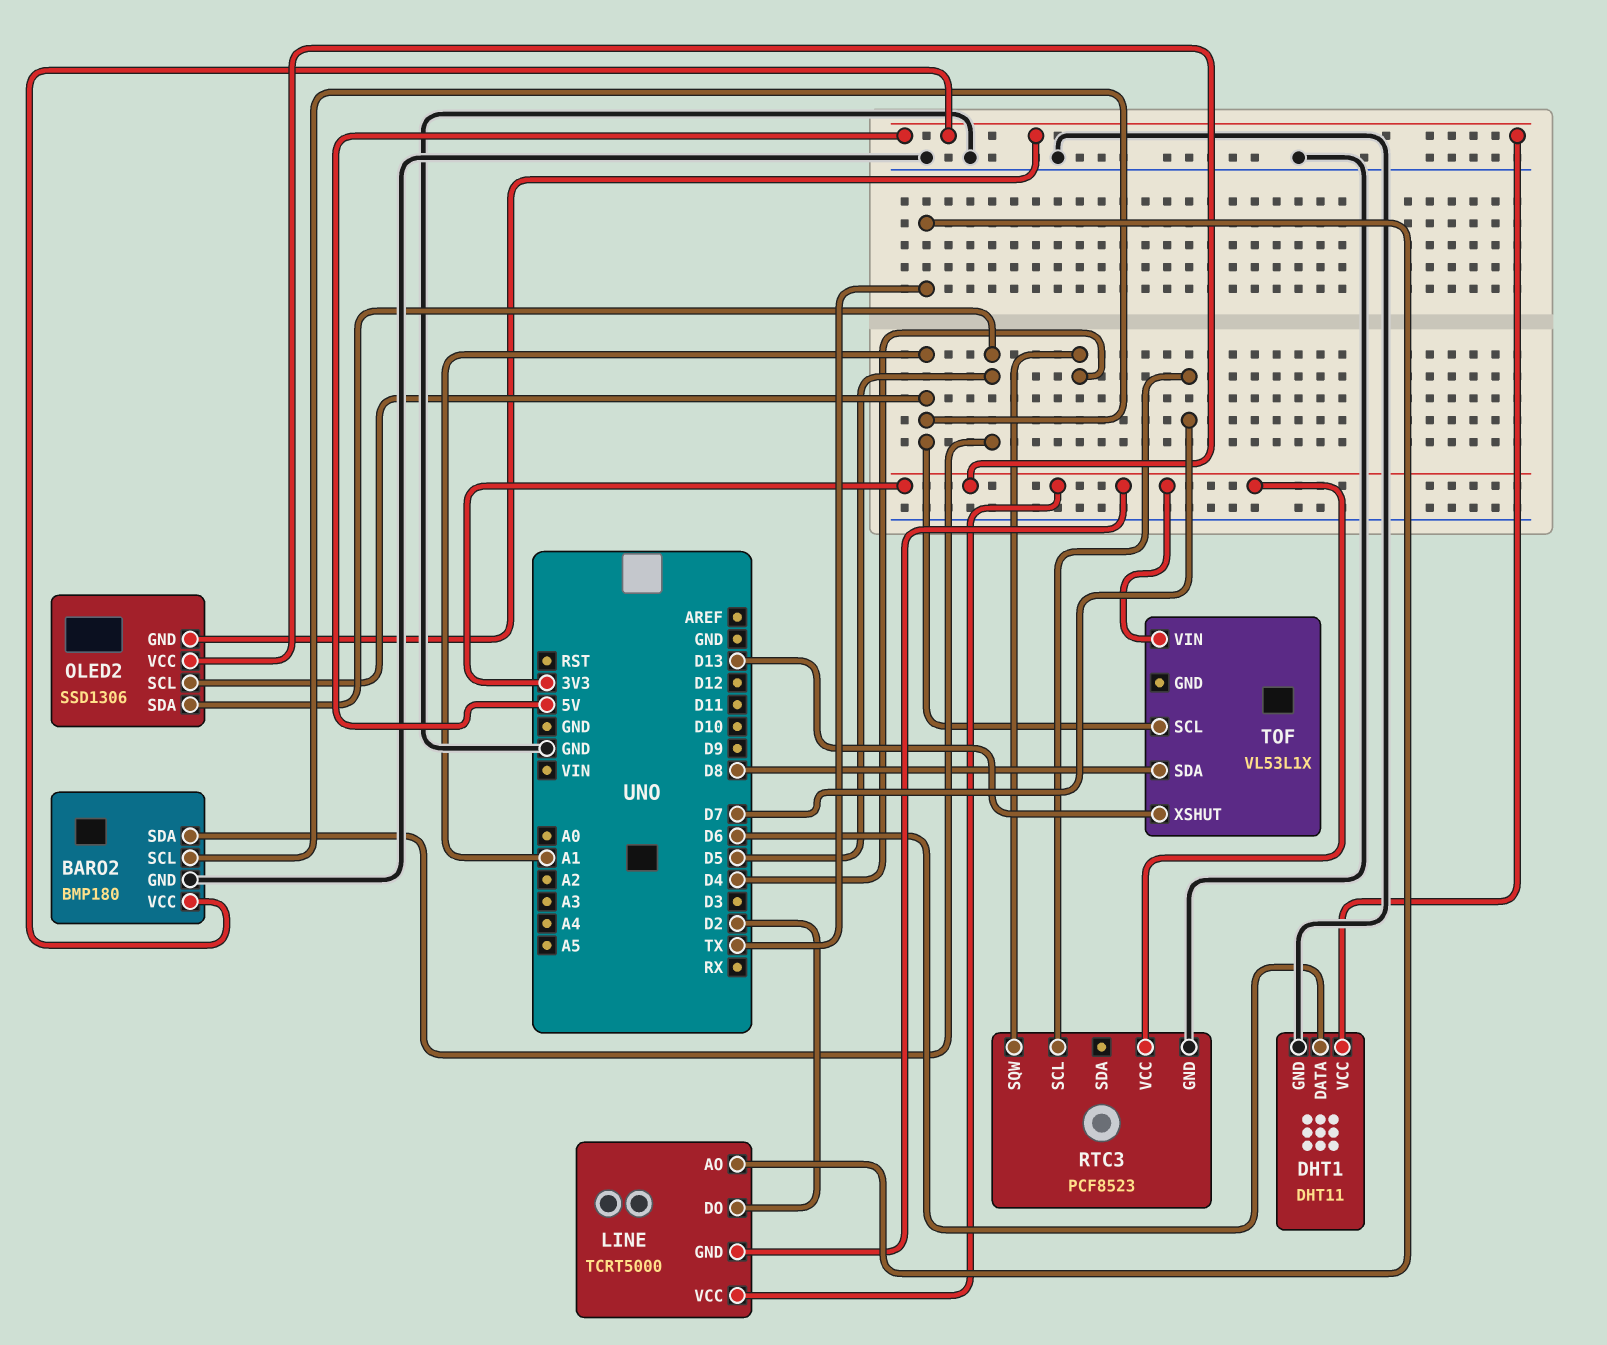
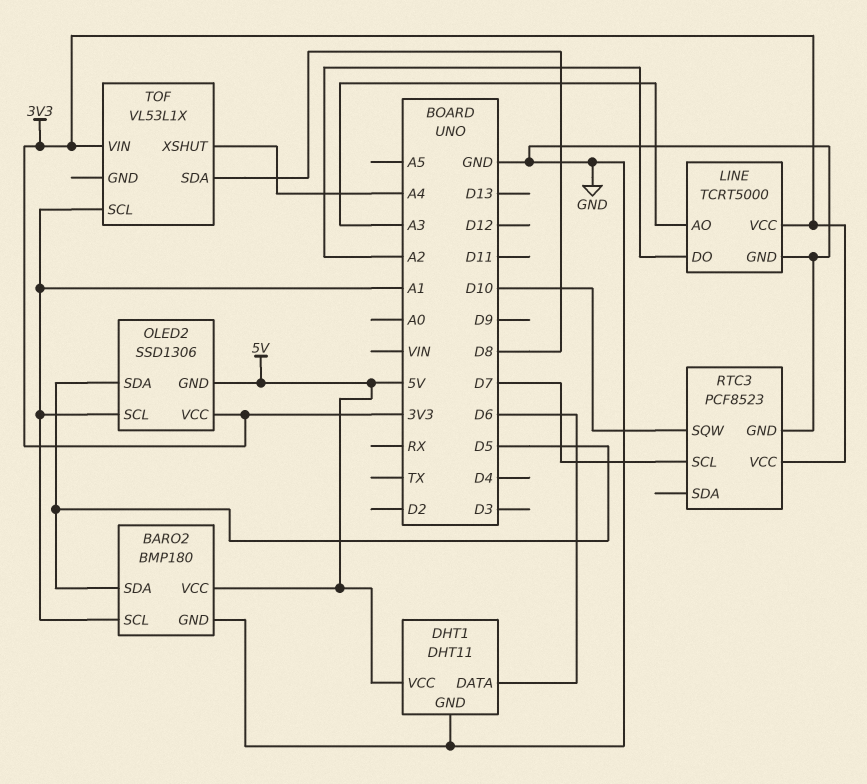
LINE pin AO: TX -> A3
LINE pin DO: D2 -> A2
LINE pin GND: 3V3 -> GND
RTC3 pin SQW: D4 -> D10
TOF pin XSHUT: D13 -> A4

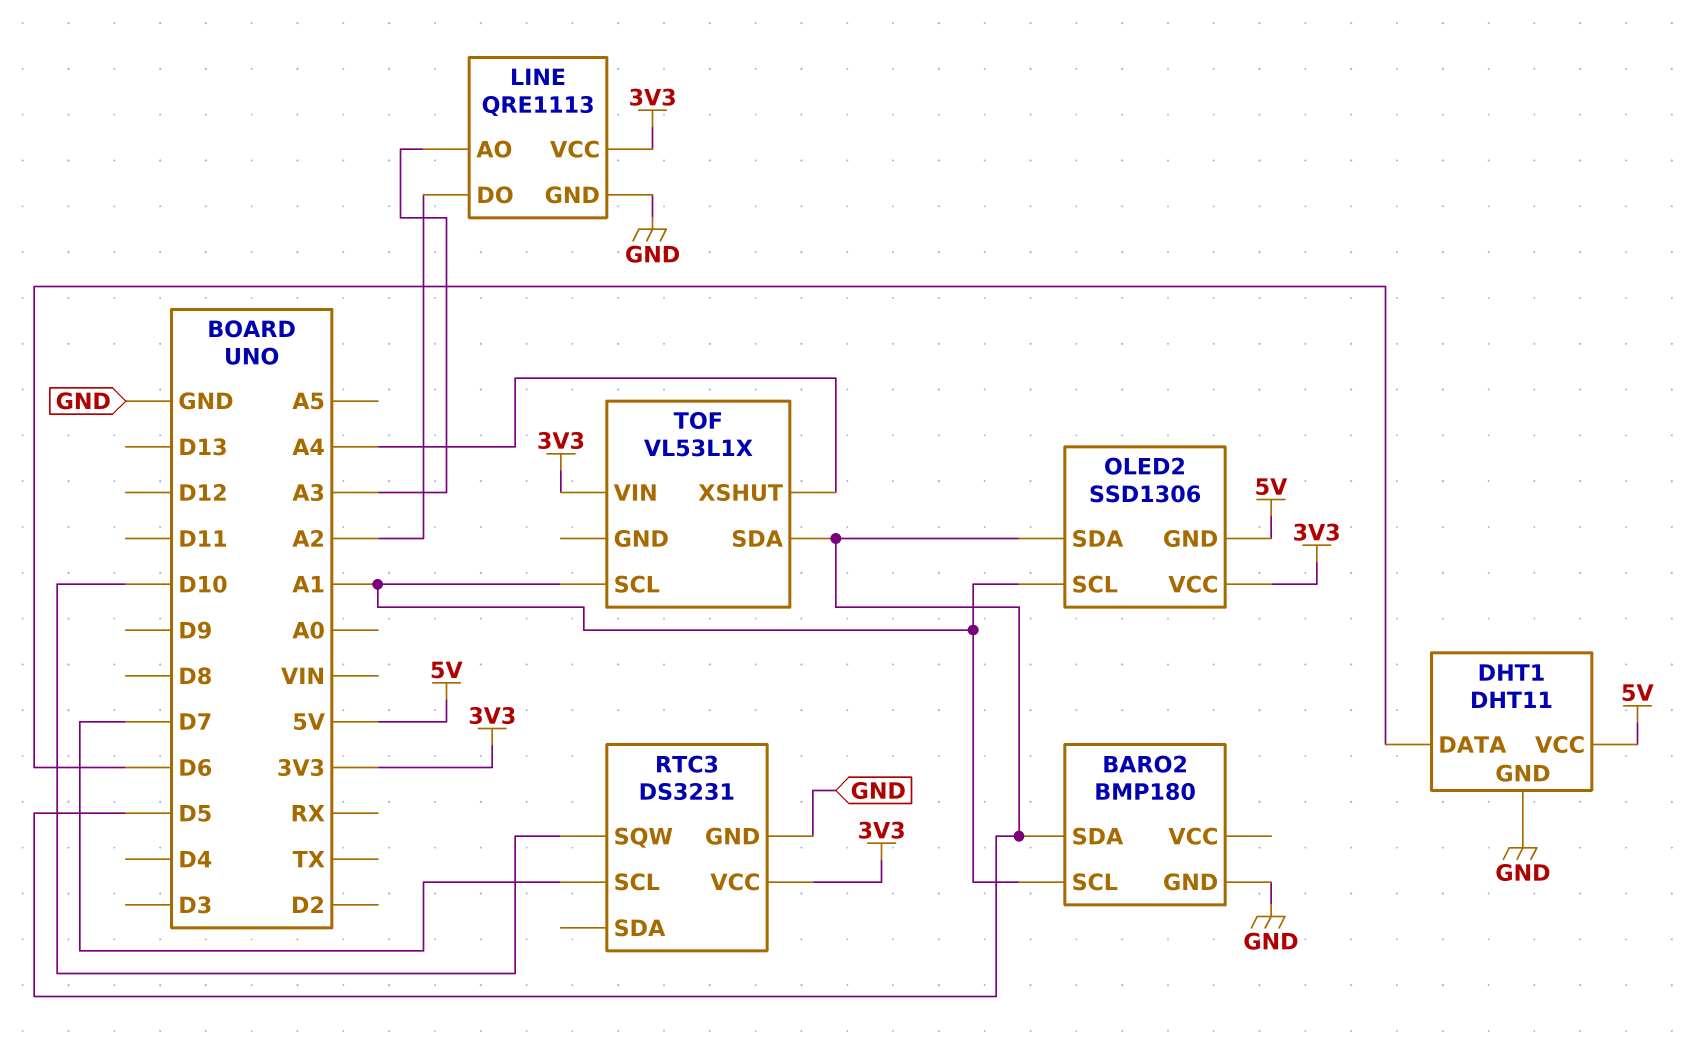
BARO2 pin VCC: 5V -> none
LINE: TCRT5000 -> QRE1113
RTC3: PCF8523 -> DS3231
TOF pin SDA: D8 -> D5

